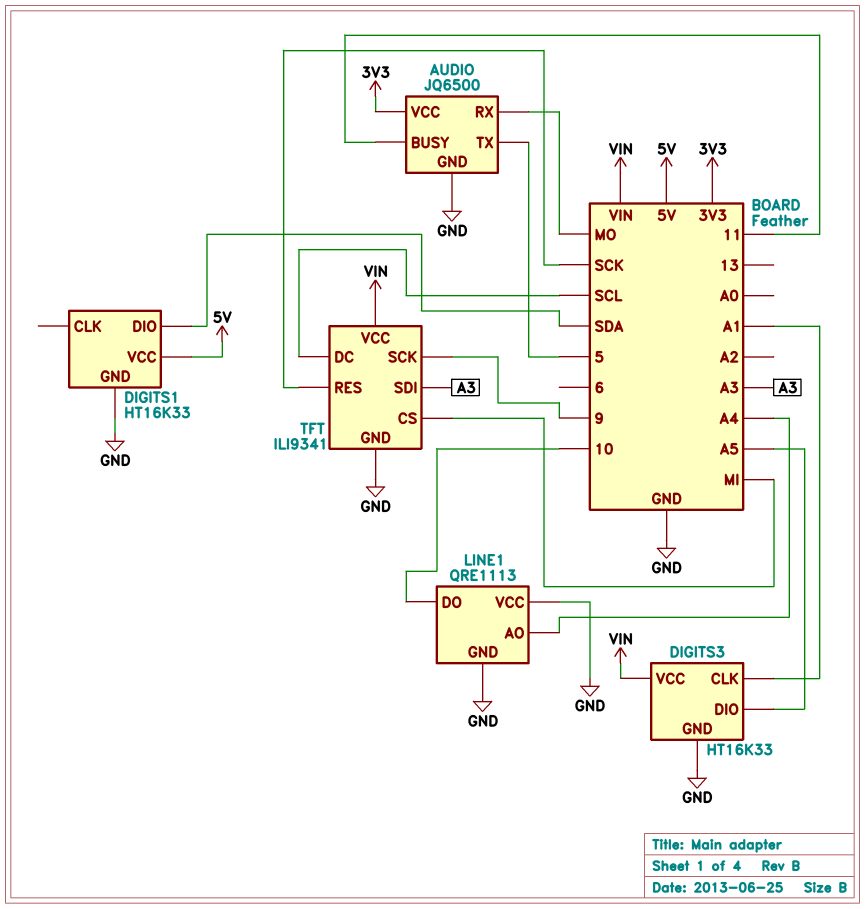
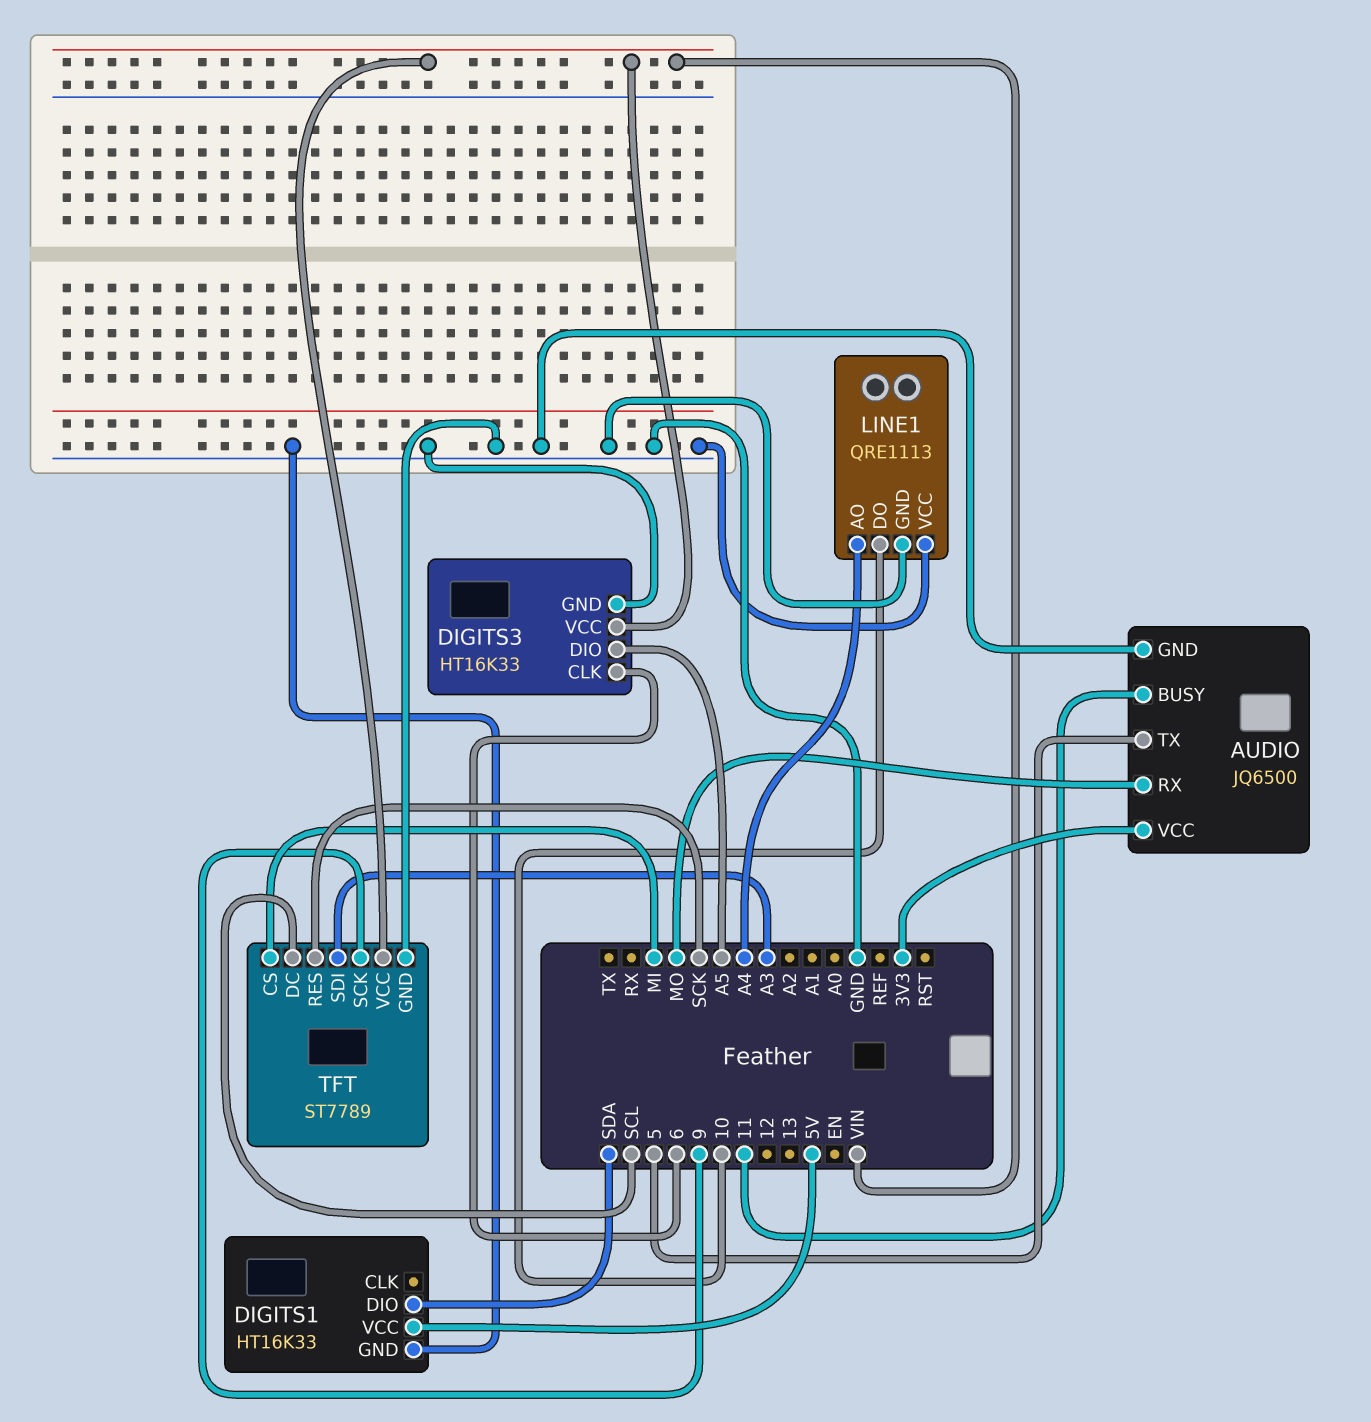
DIGITS3 pin CLK: A1 -> 6
TFT: ILI9341 -> ST7789

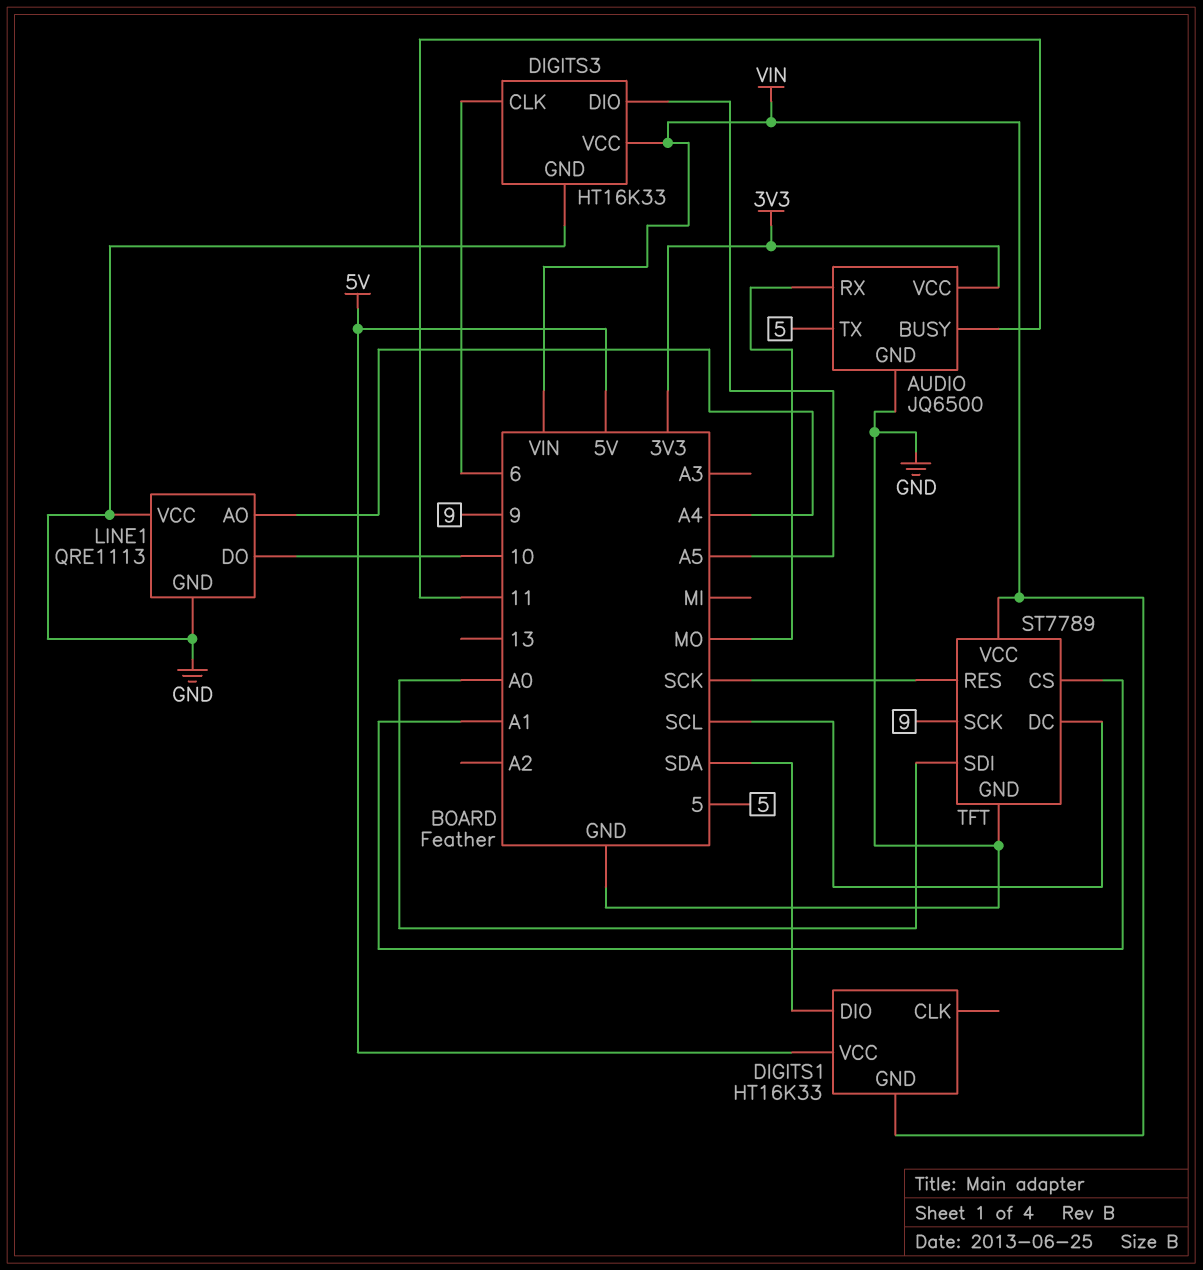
DIGITS1 pin GND: GND -> VIN
TFT pin CS: MI -> A1
TFT pin SDI: A3 -> A0

